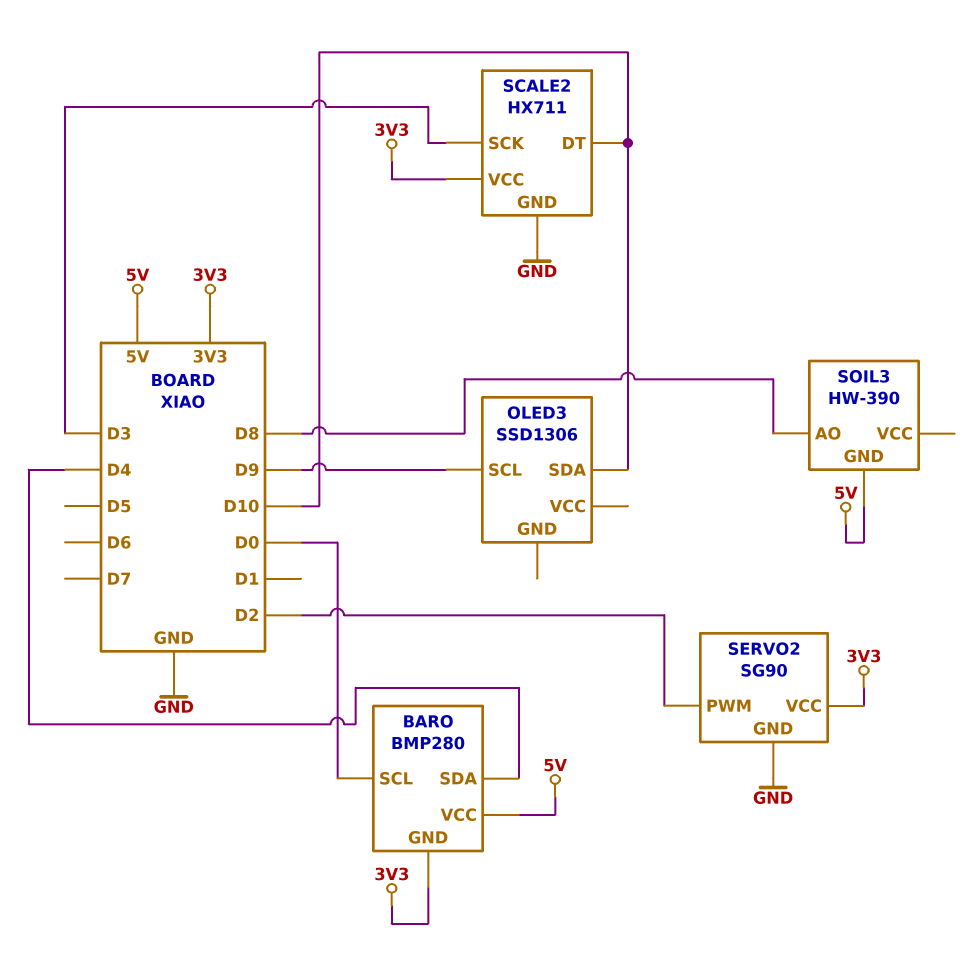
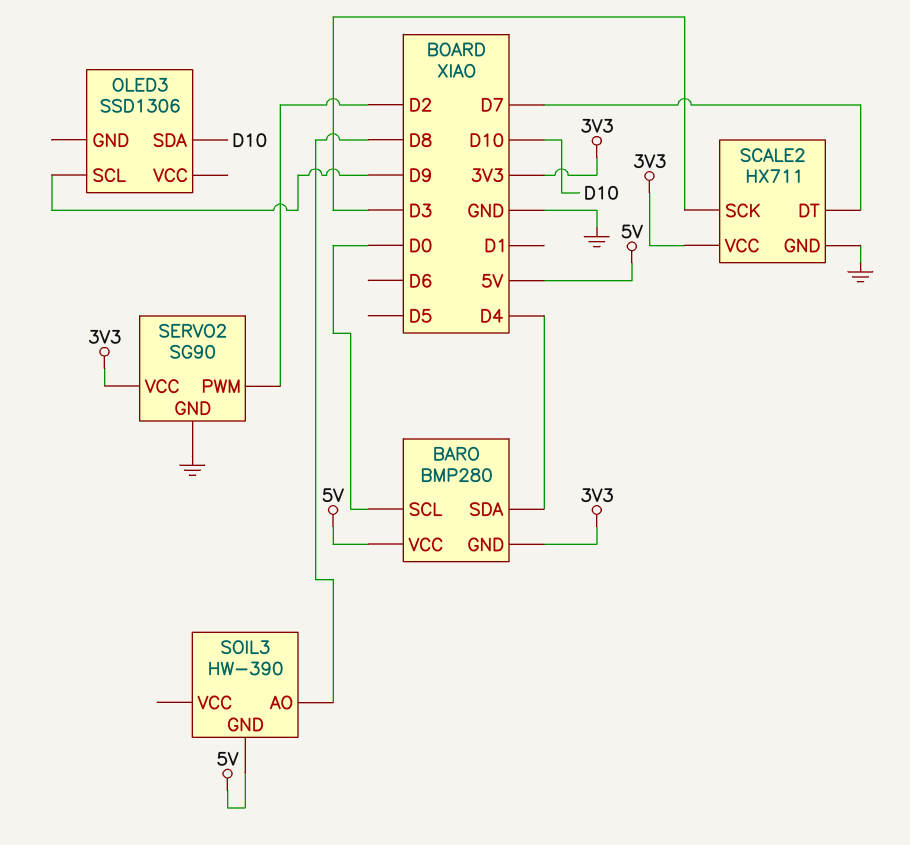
SCALE2 pin DT: D10 -> D7

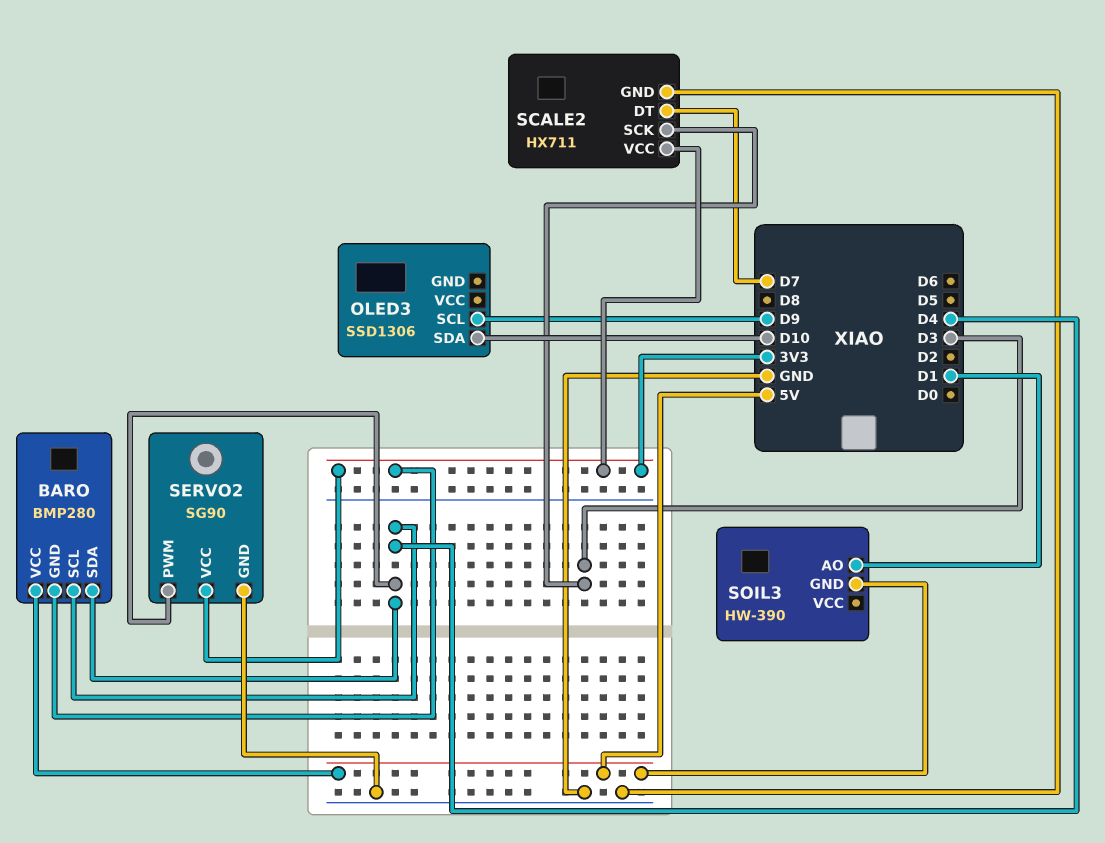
BARO pin SCL: D0 -> D4
SERVO2 pin PWM: D2 -> D4
SOIL3 pin AO: D8 -> D1

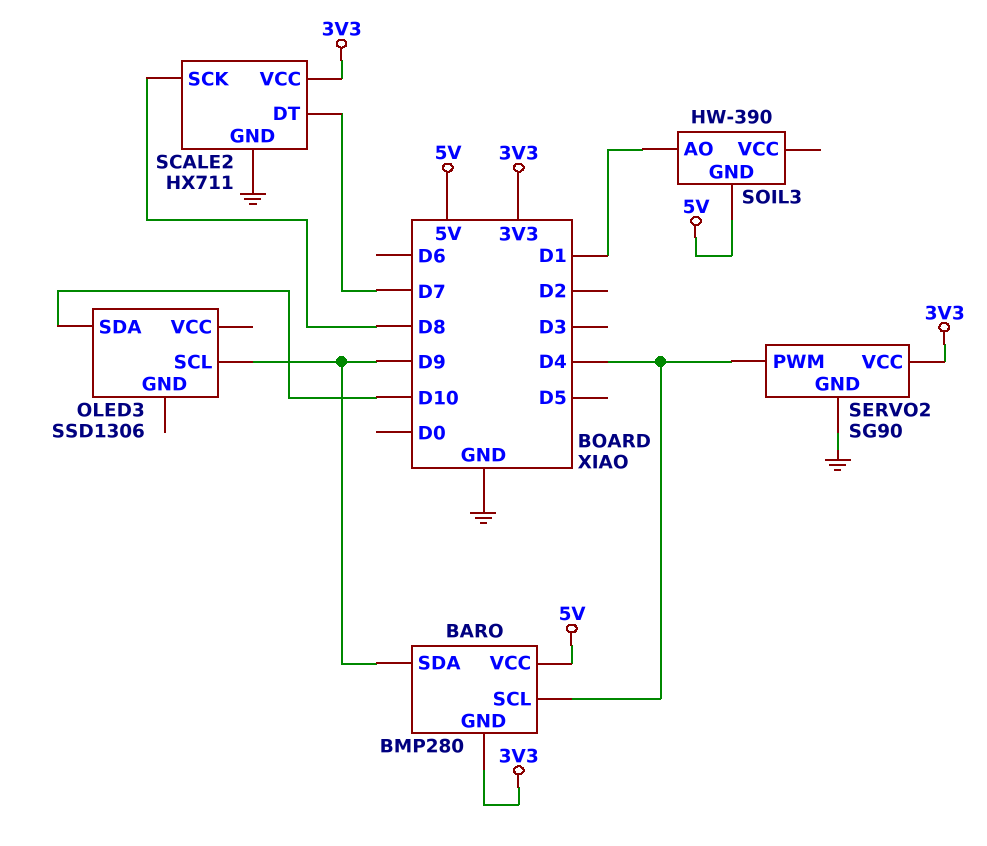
BARO pin SDA: D4 -> D9
SCALE2 pin SCK: D3 -> D8

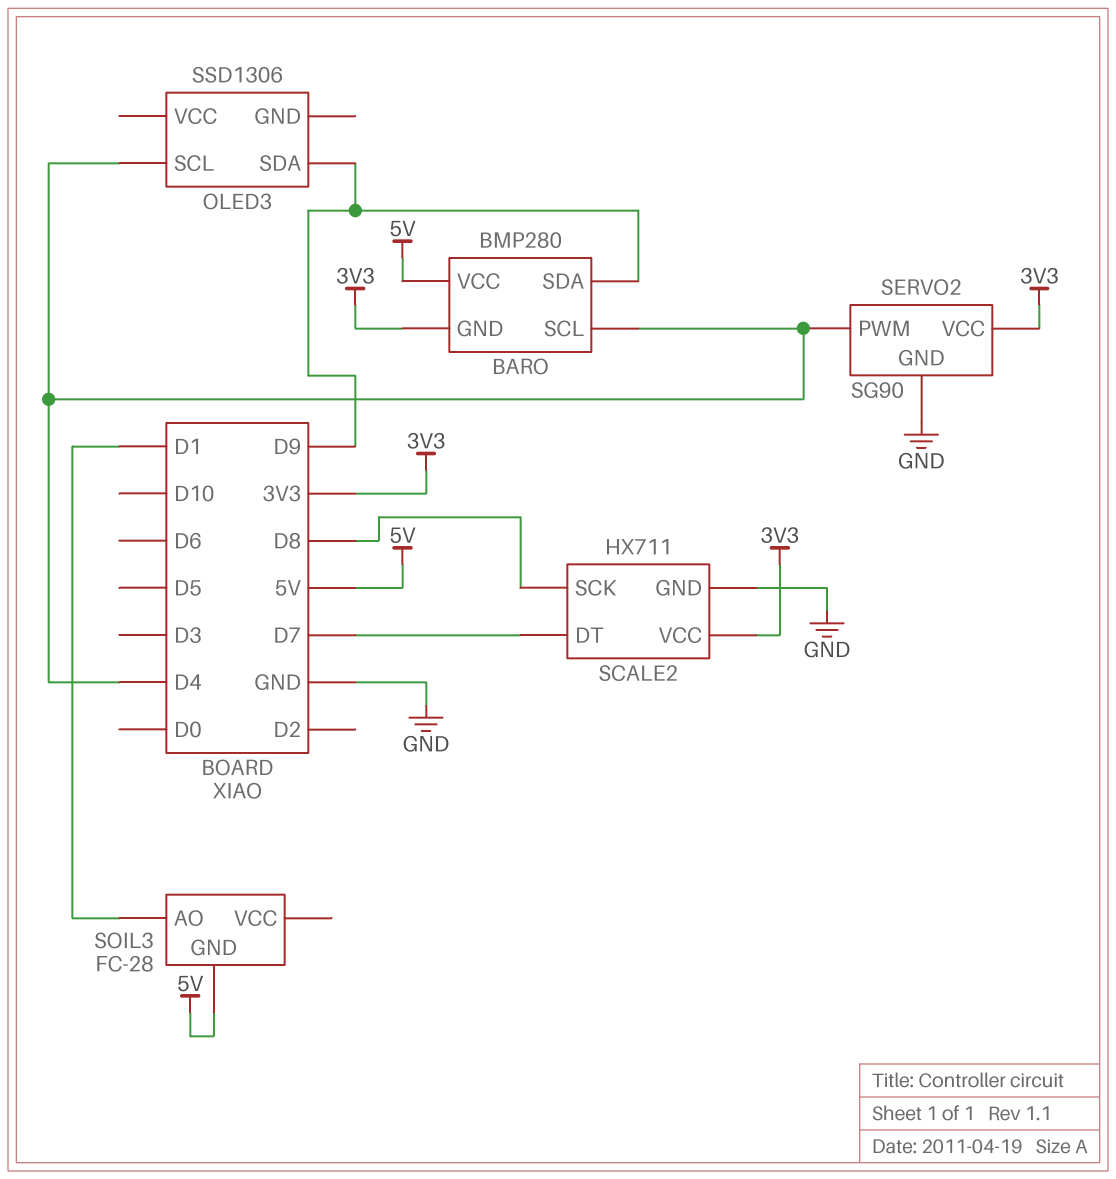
OLED3 pin SCL: D9 -> D4
OLED3 pin SDA: D10 -> D9
SOIL3: HW-390 -> FC-28

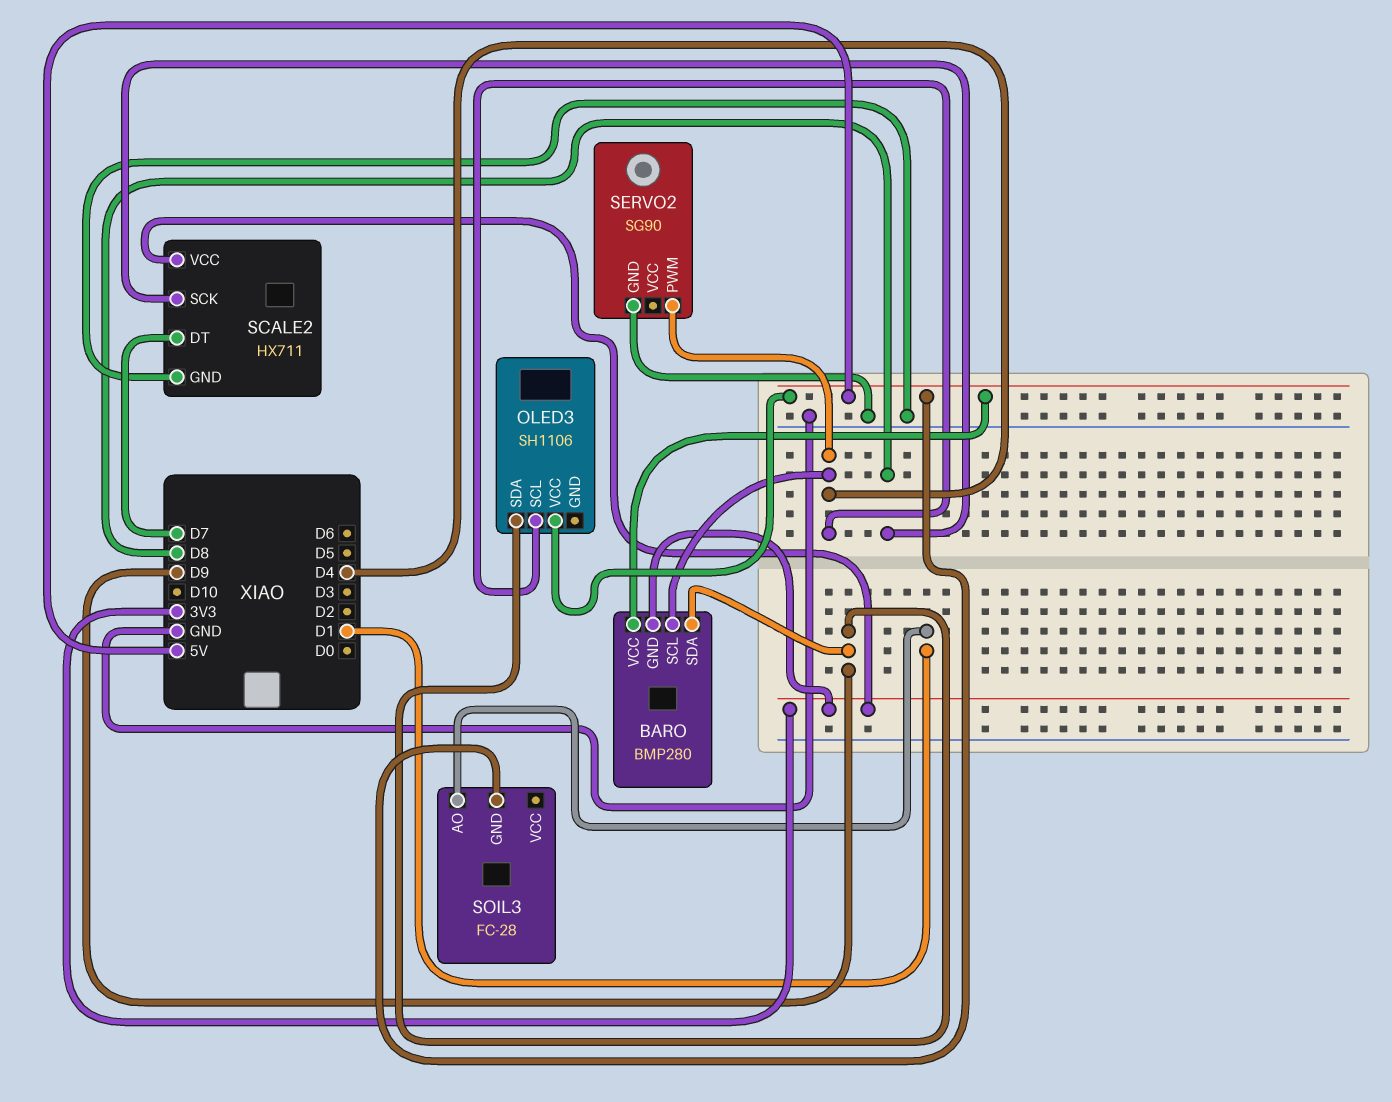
OLED3: SSD1306 -> SH1106
OLED3 pin VCC: none -> 5V
SERVO2 pin VCC: 3V3 -> none

